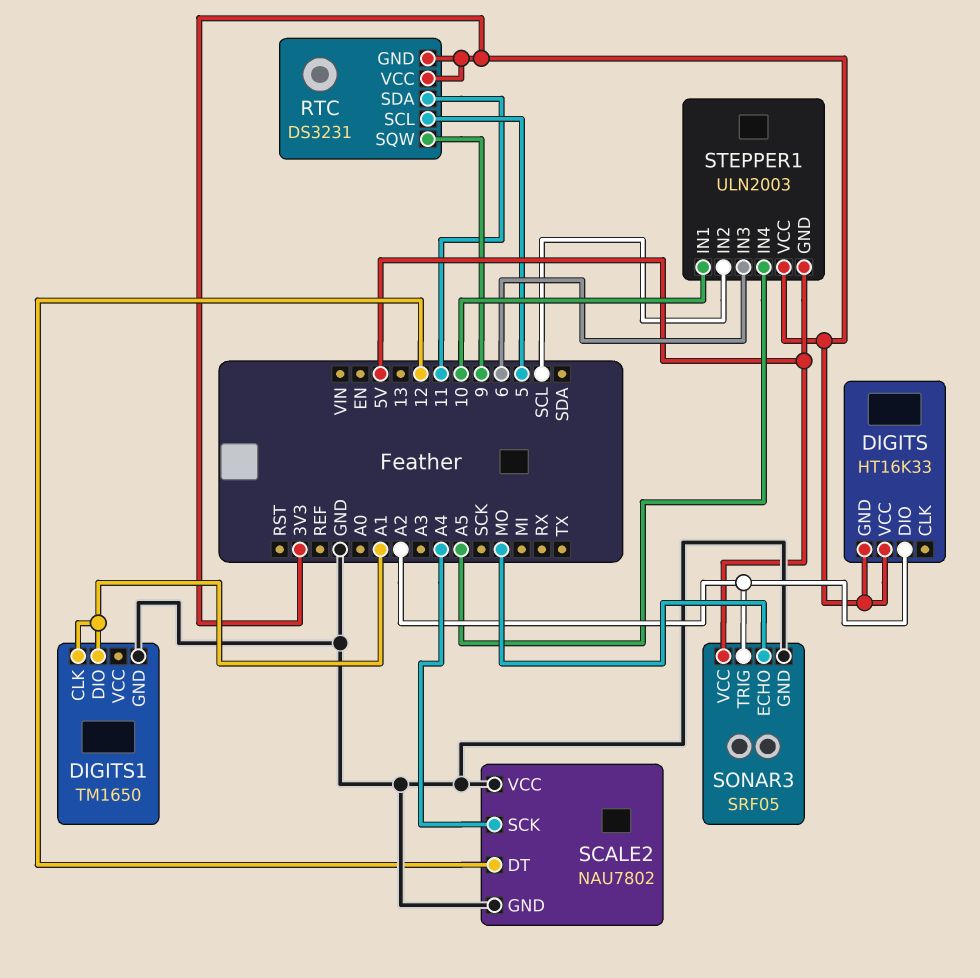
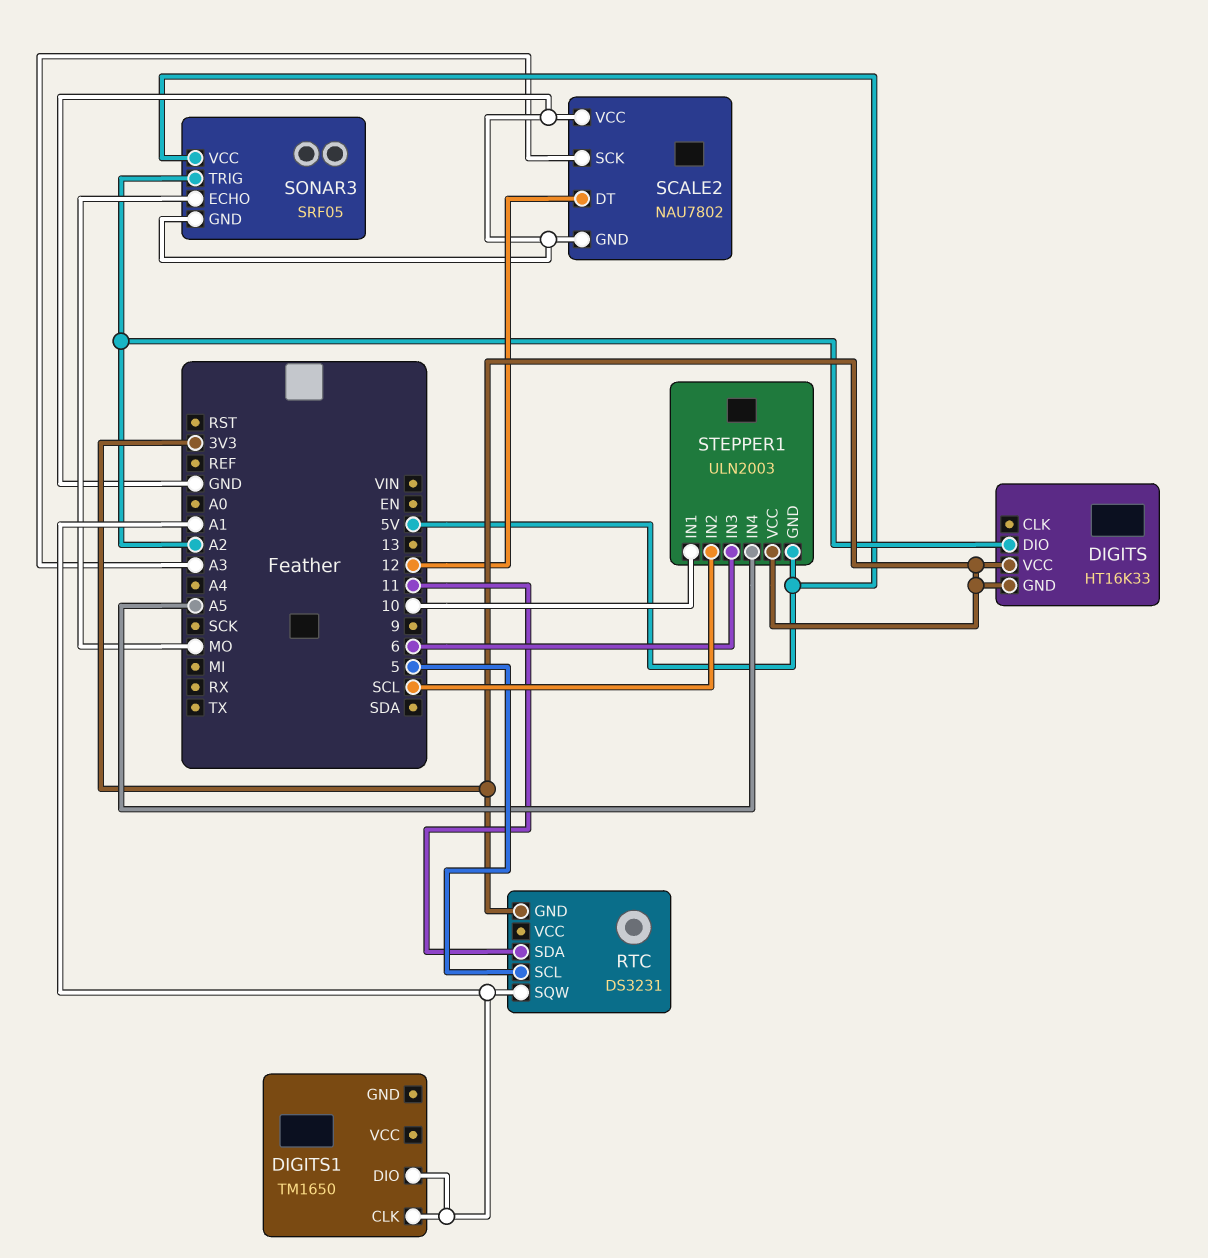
DIGITS1 pin GND: GND -> none
RTC pin SQW: 9 -> A1
RTC pin VCC: 3V3 -> none
SCALE2 pin SCK: A4 -> A3

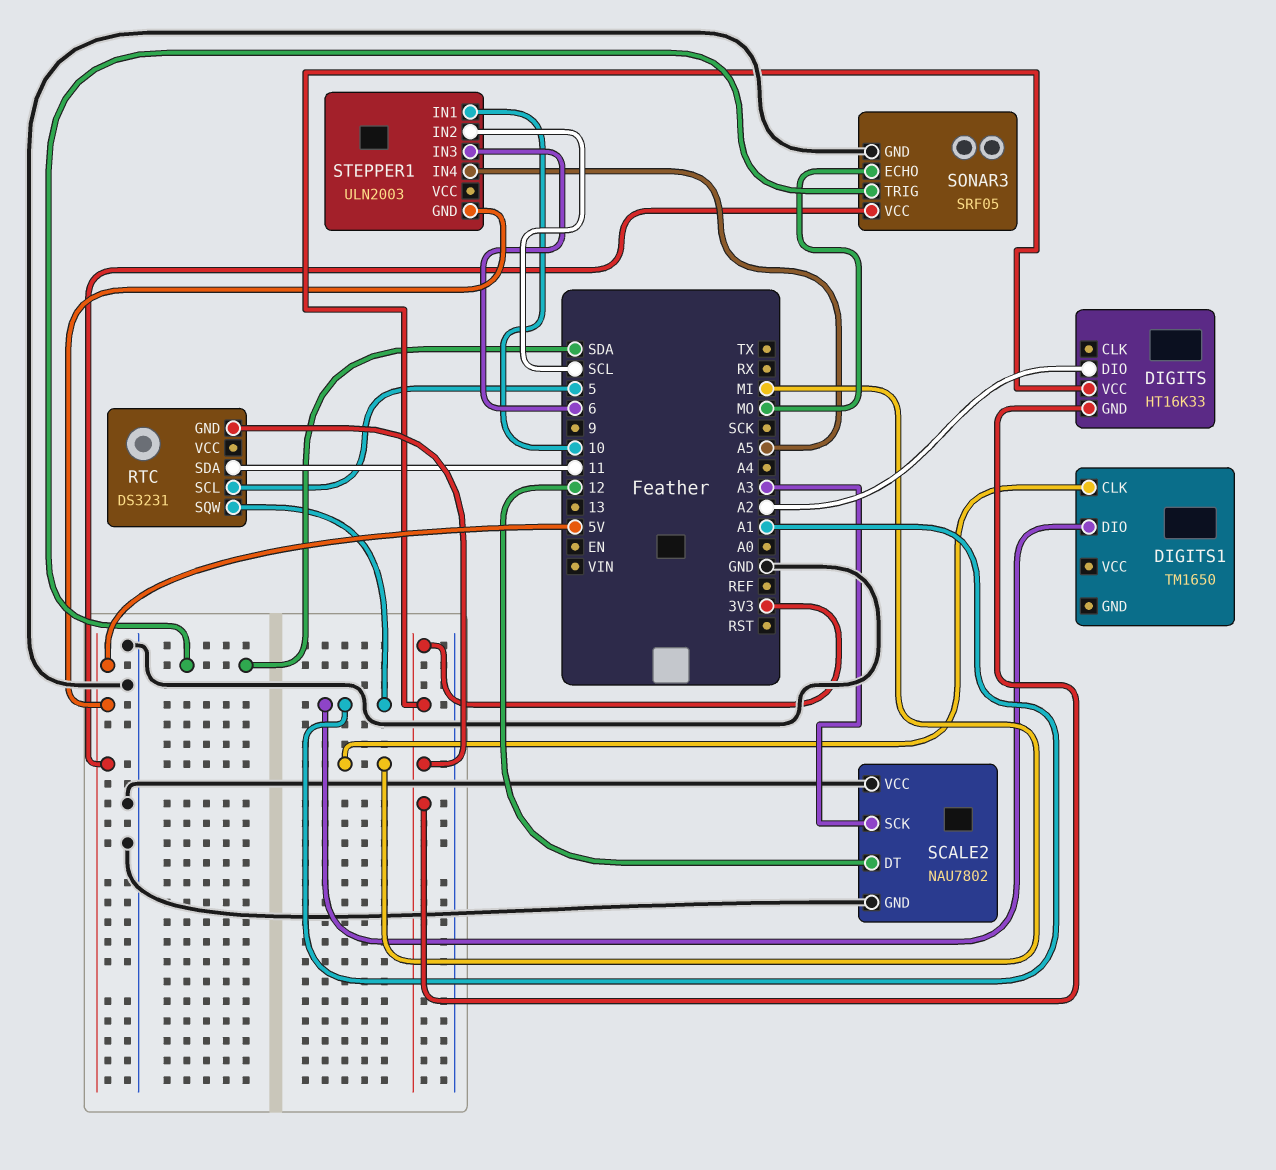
DIGITS1 pin CLK: A1 -> MI
SONAR3 pin TRIG: A2 -> SDA
STEPPER1 pin VCC: 3V3 -> none

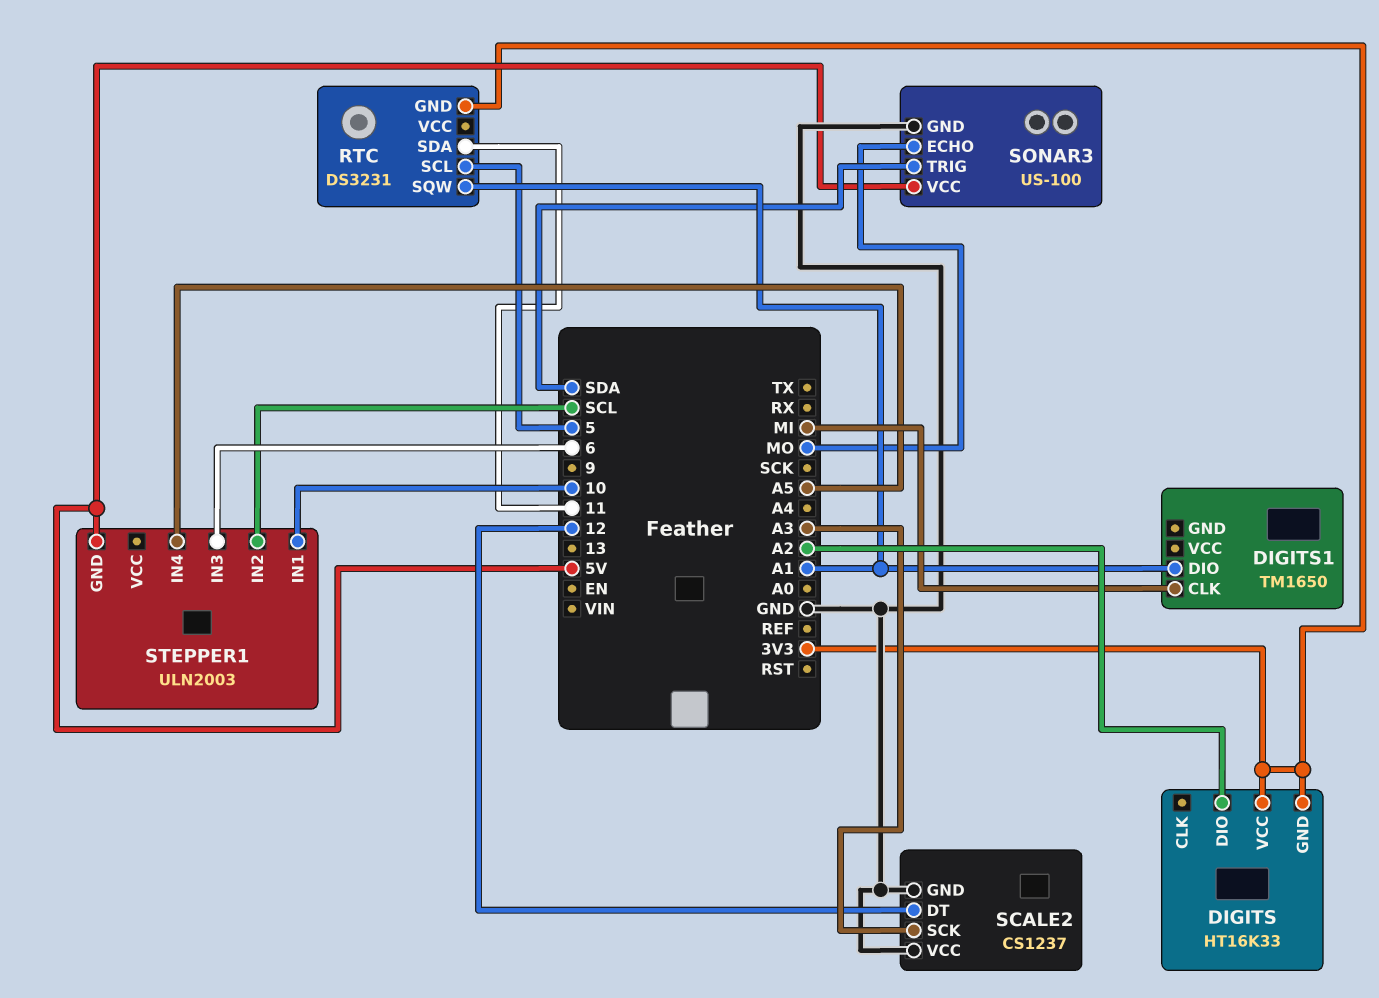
SCALE2: NAU7802 -> CS1237
SONAR3: SRF05 -> US-100

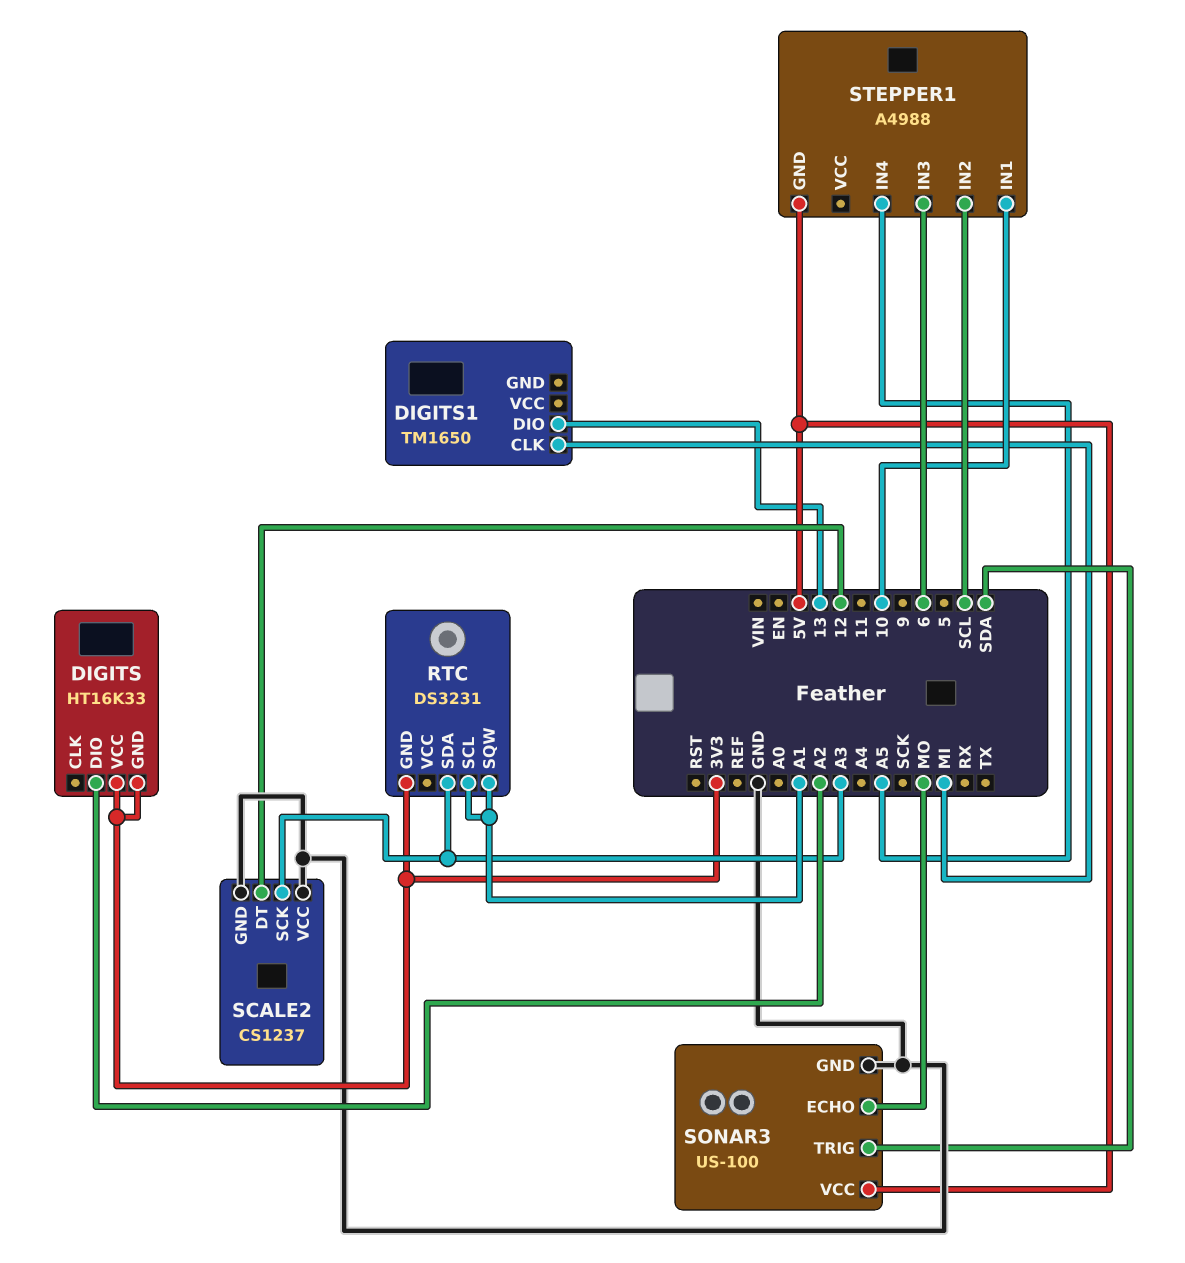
DIGITS1 pin DIO: A1 -> 13
RTC pin SCL: 5 -> A1
RTC pin SDA: 11 -> A3
STEPPER1: ULN2003 -> A4988

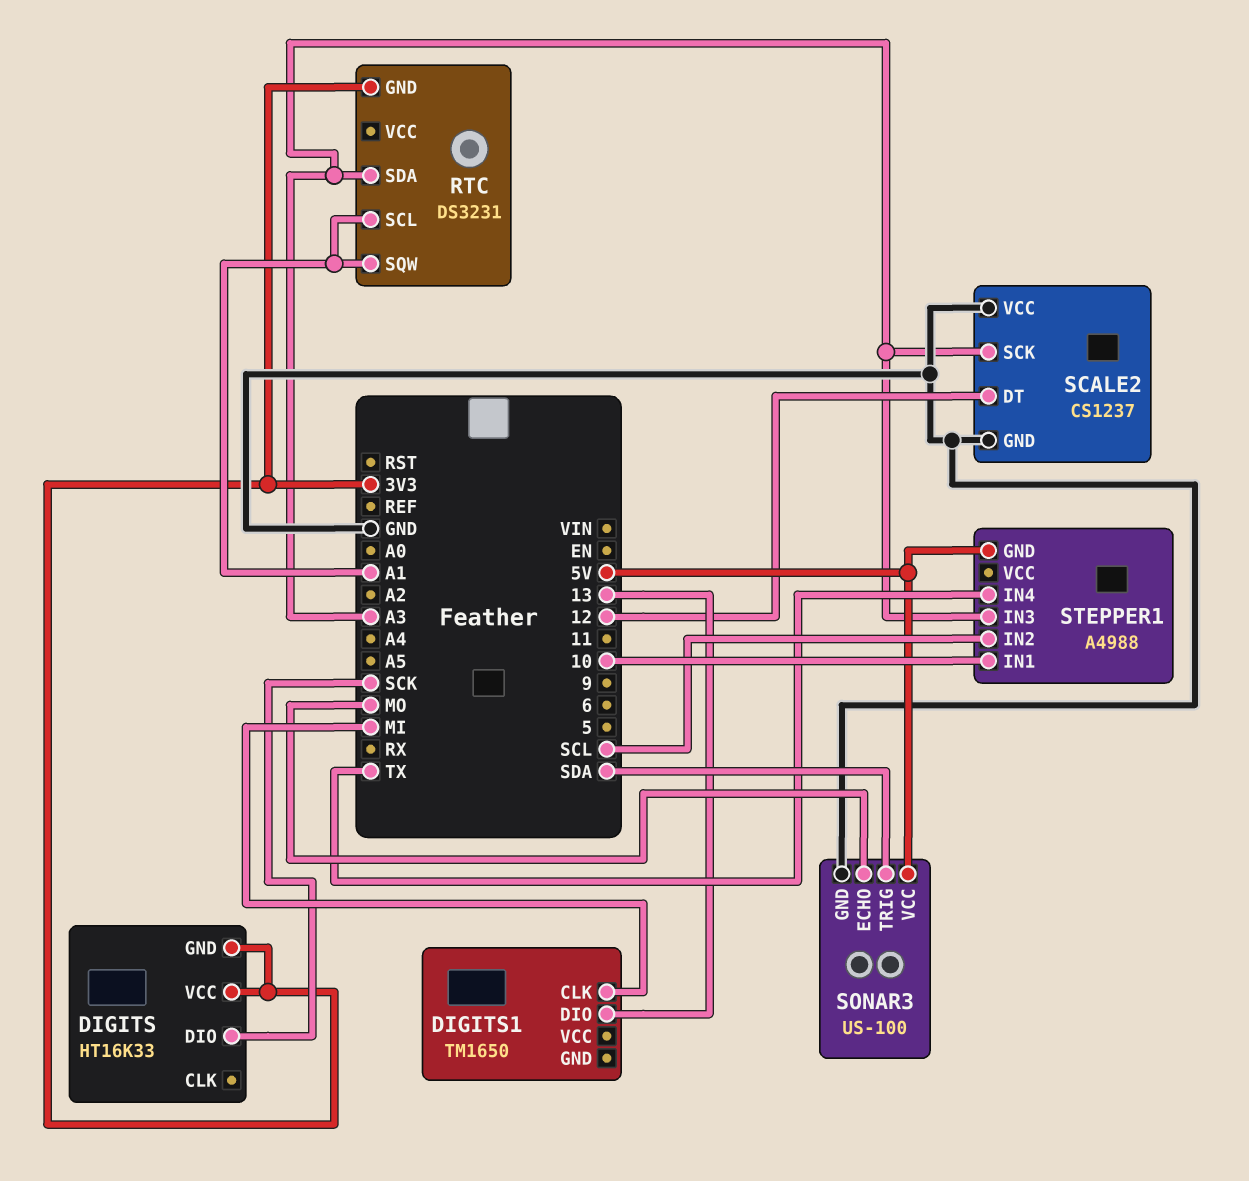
DIGITS pin DIO: A2 -> SCK
STEPPER1 pin IN3: 6 -> A3
STEPPER1 pin IN4: A5 -> TX

